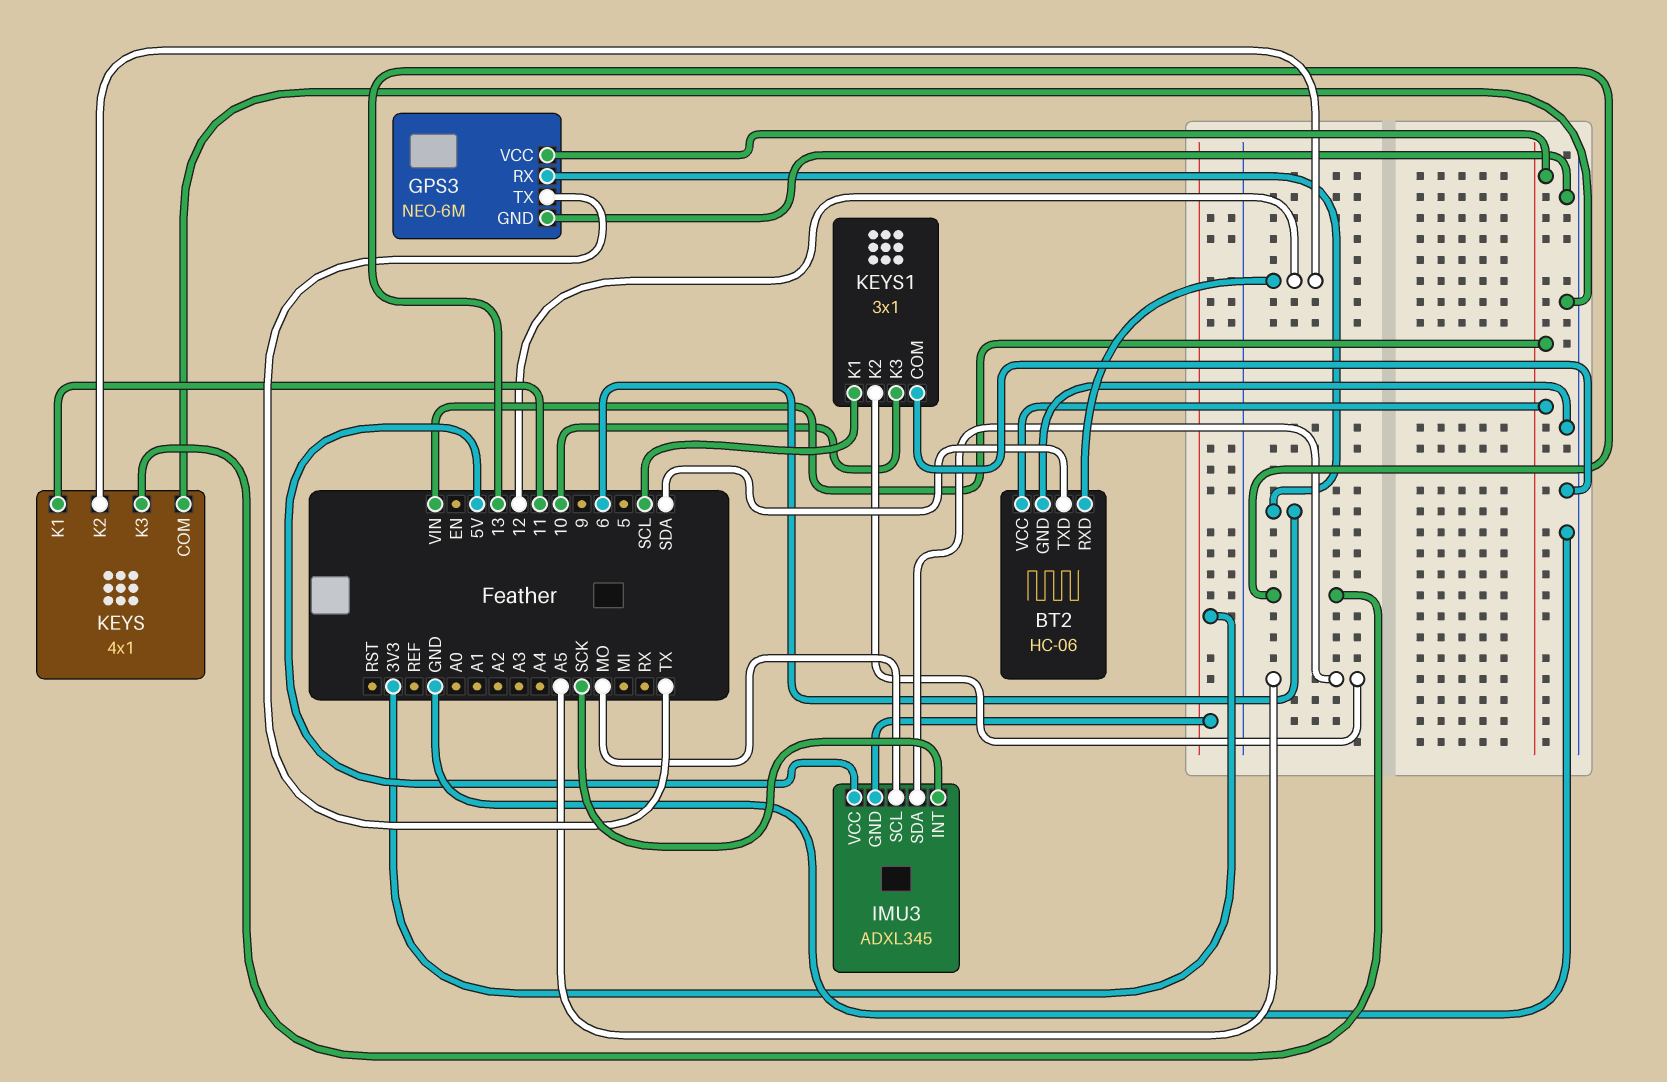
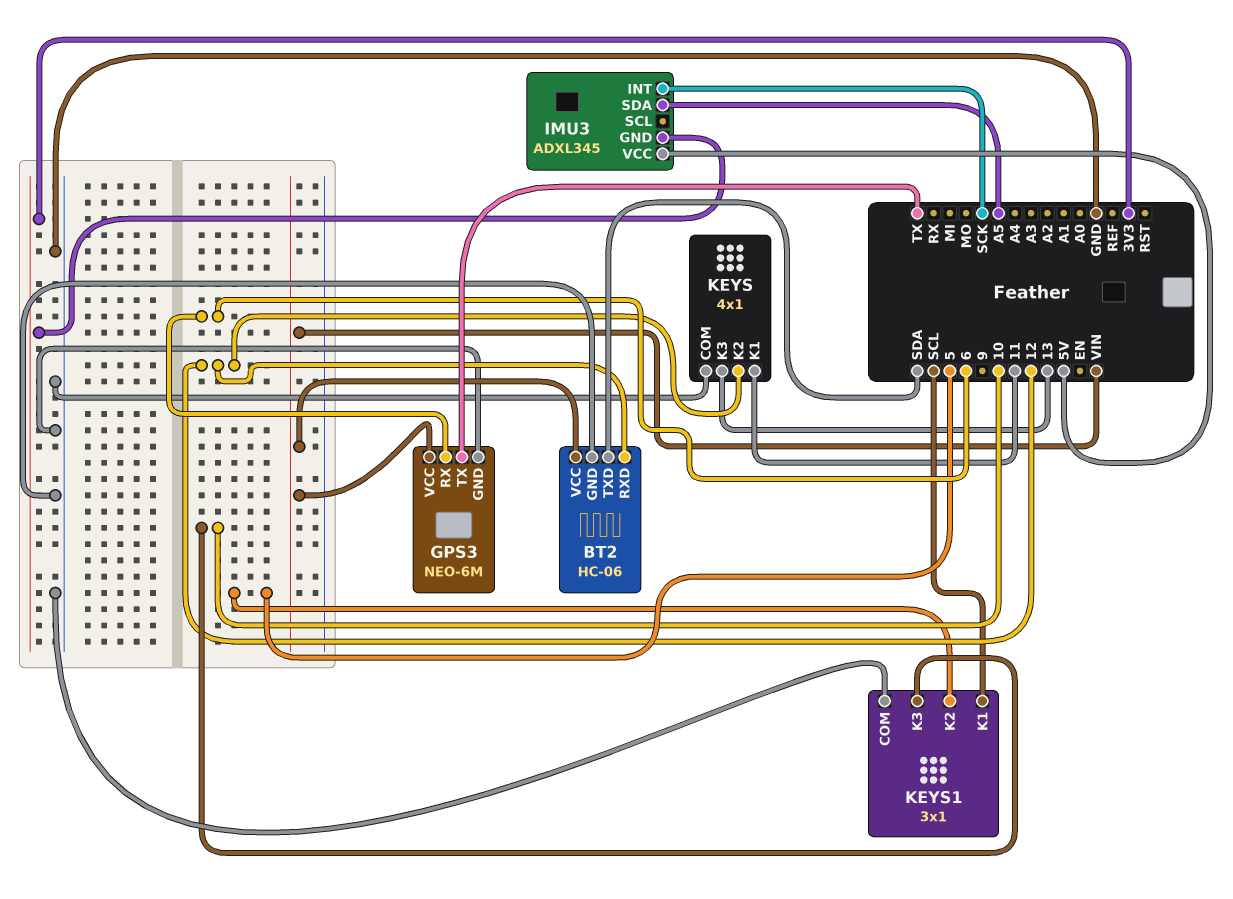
IMU3 pin SCL: MO -> none
KEYS1 pin K2: A5 -> 5

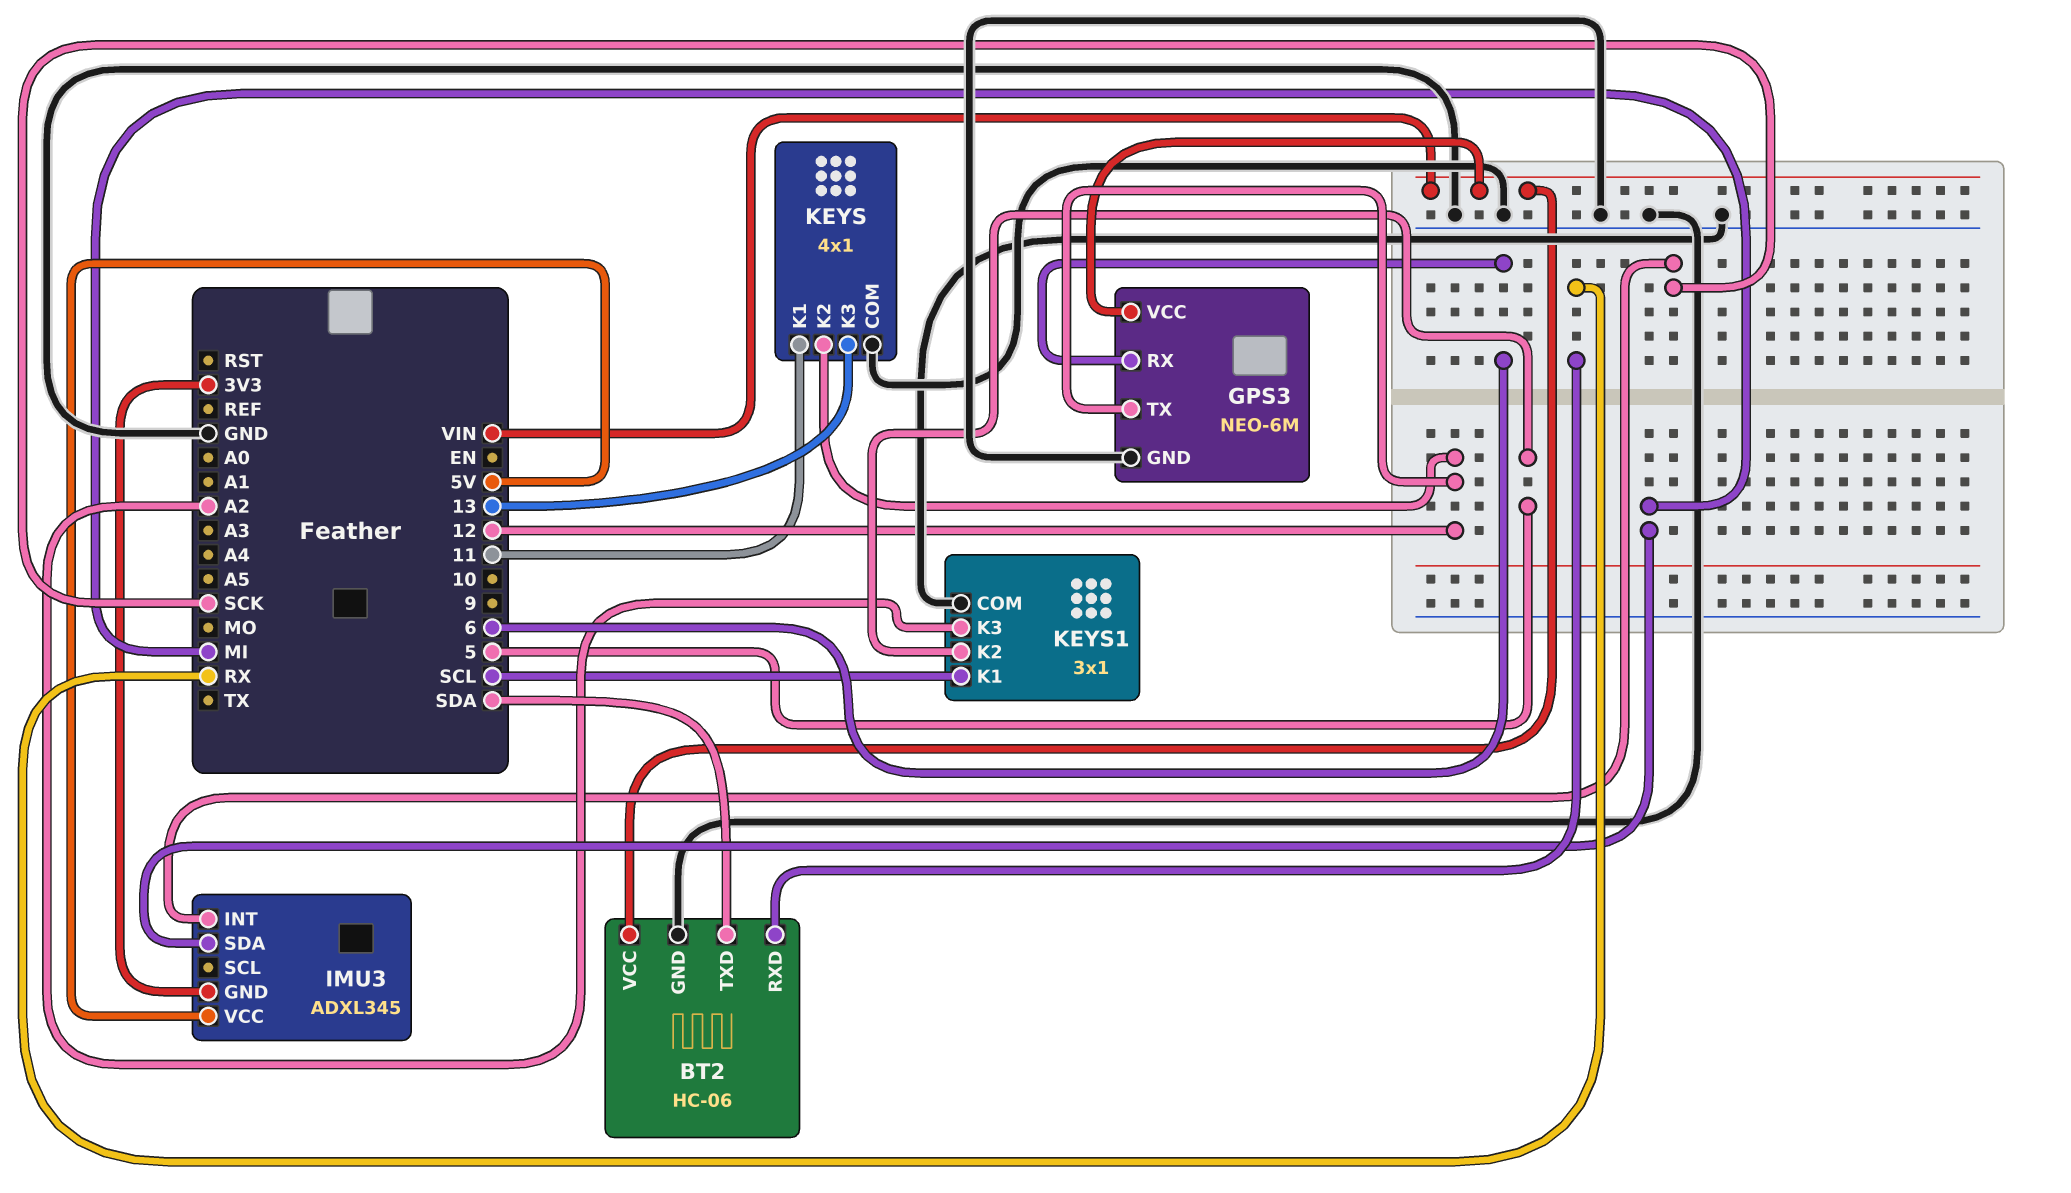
BT2 pin RXD: 12 -> RX
GPS3 pin TX: TX -> 12
IMU3 pin SDA: A5 -> MI
KEYS1 pin K3: 10 -> A2

